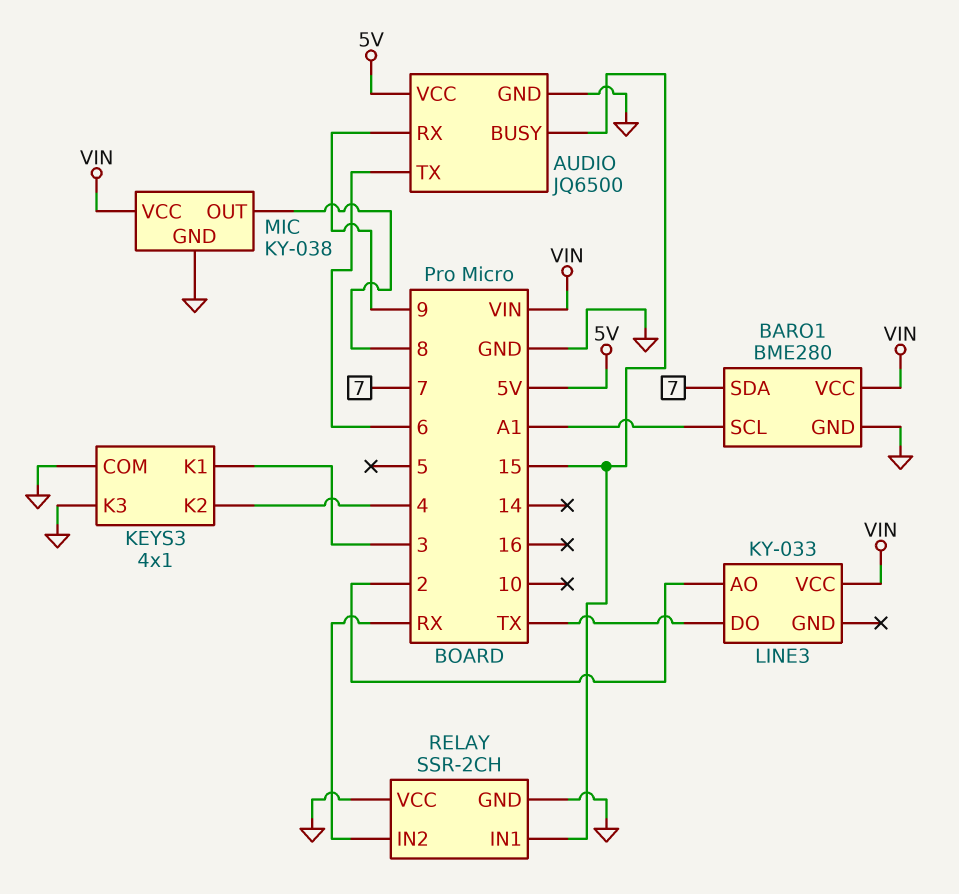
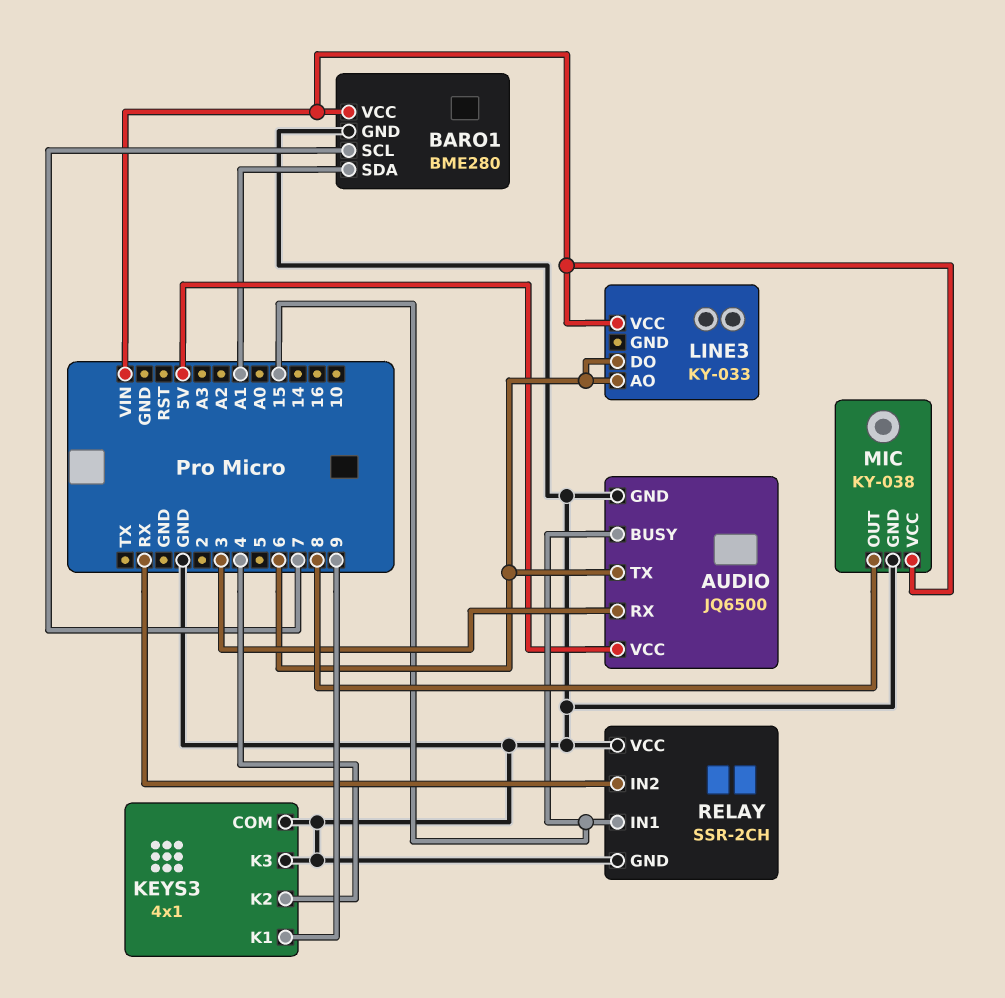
AUDIO pin RX: 9 -> 3
BARO1 pin SCL: A1 -> 7
BARO1 pin SDA: 7 -> A1
KEYS3 pin K1: 3 -> 9
LINE3 pin AO: 2 -> 6
LINE3 pin DO: TX -> 6

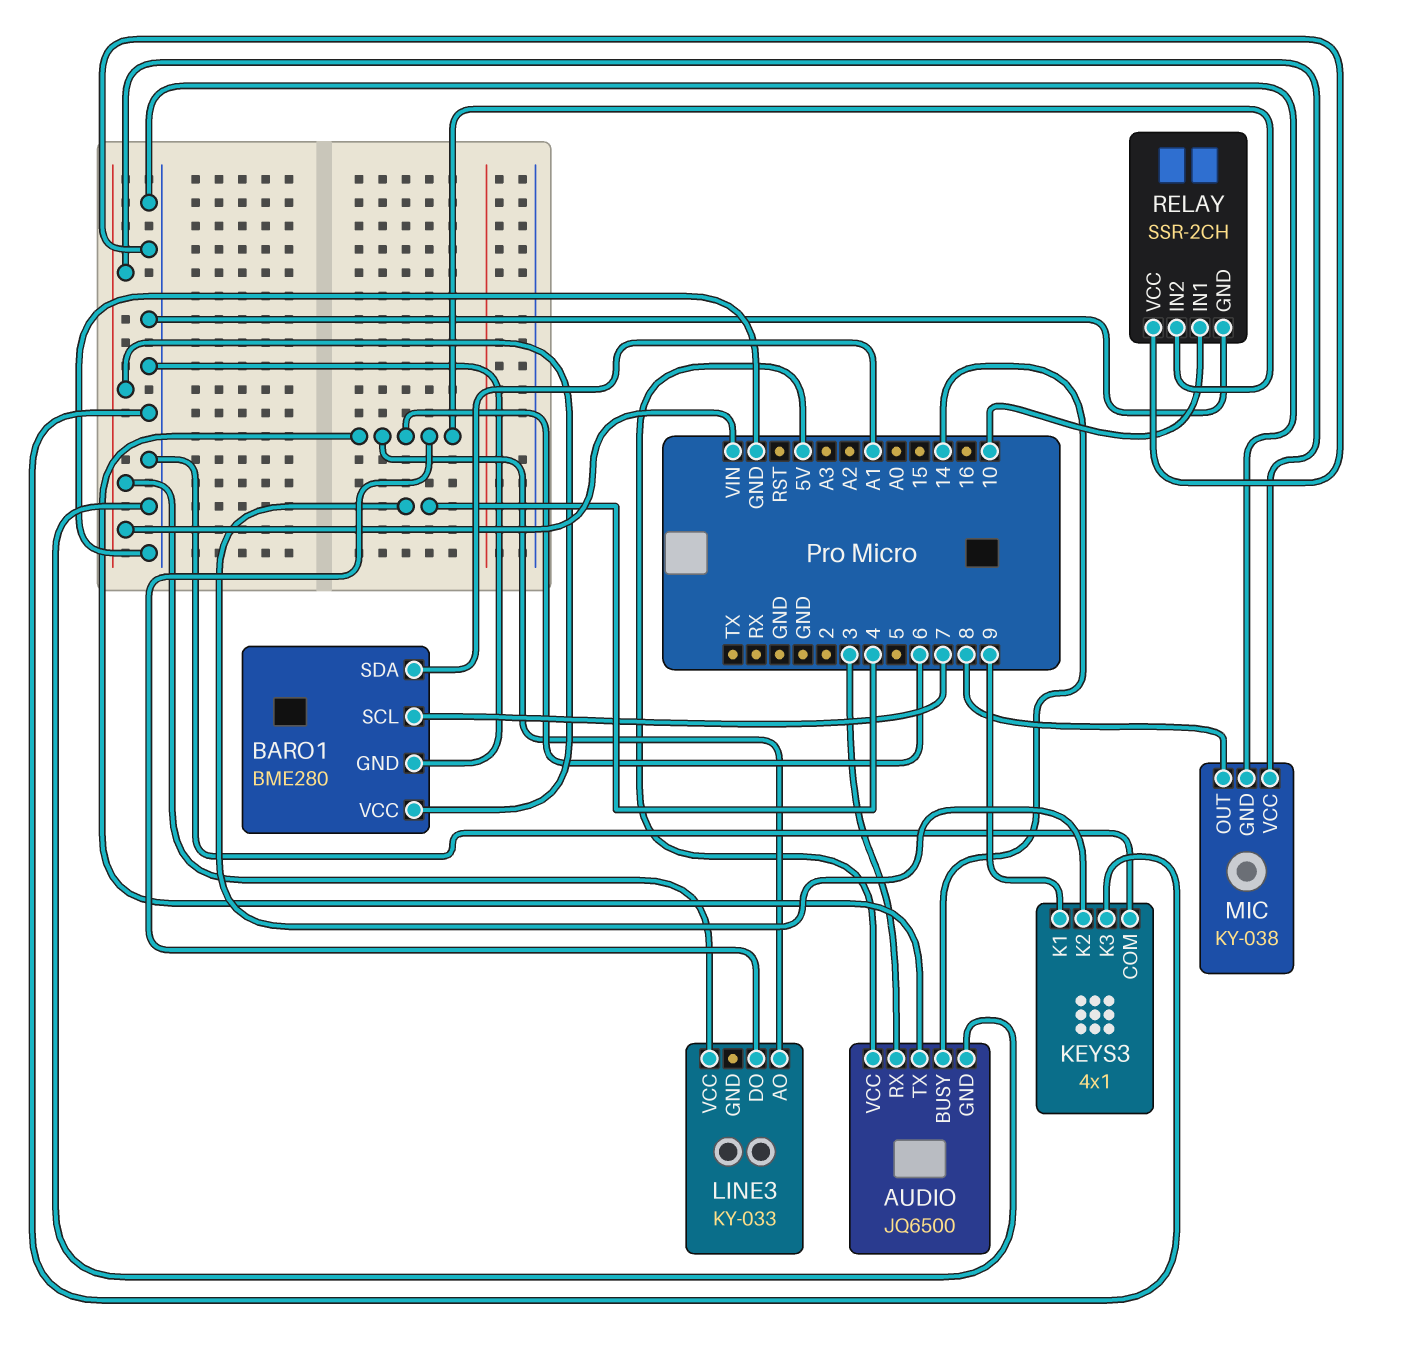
AUDIO pin BUSY: 15 -> 14
RELAY pin IN1: 15 -> 10
RELAY pin IN2: RX -> 6

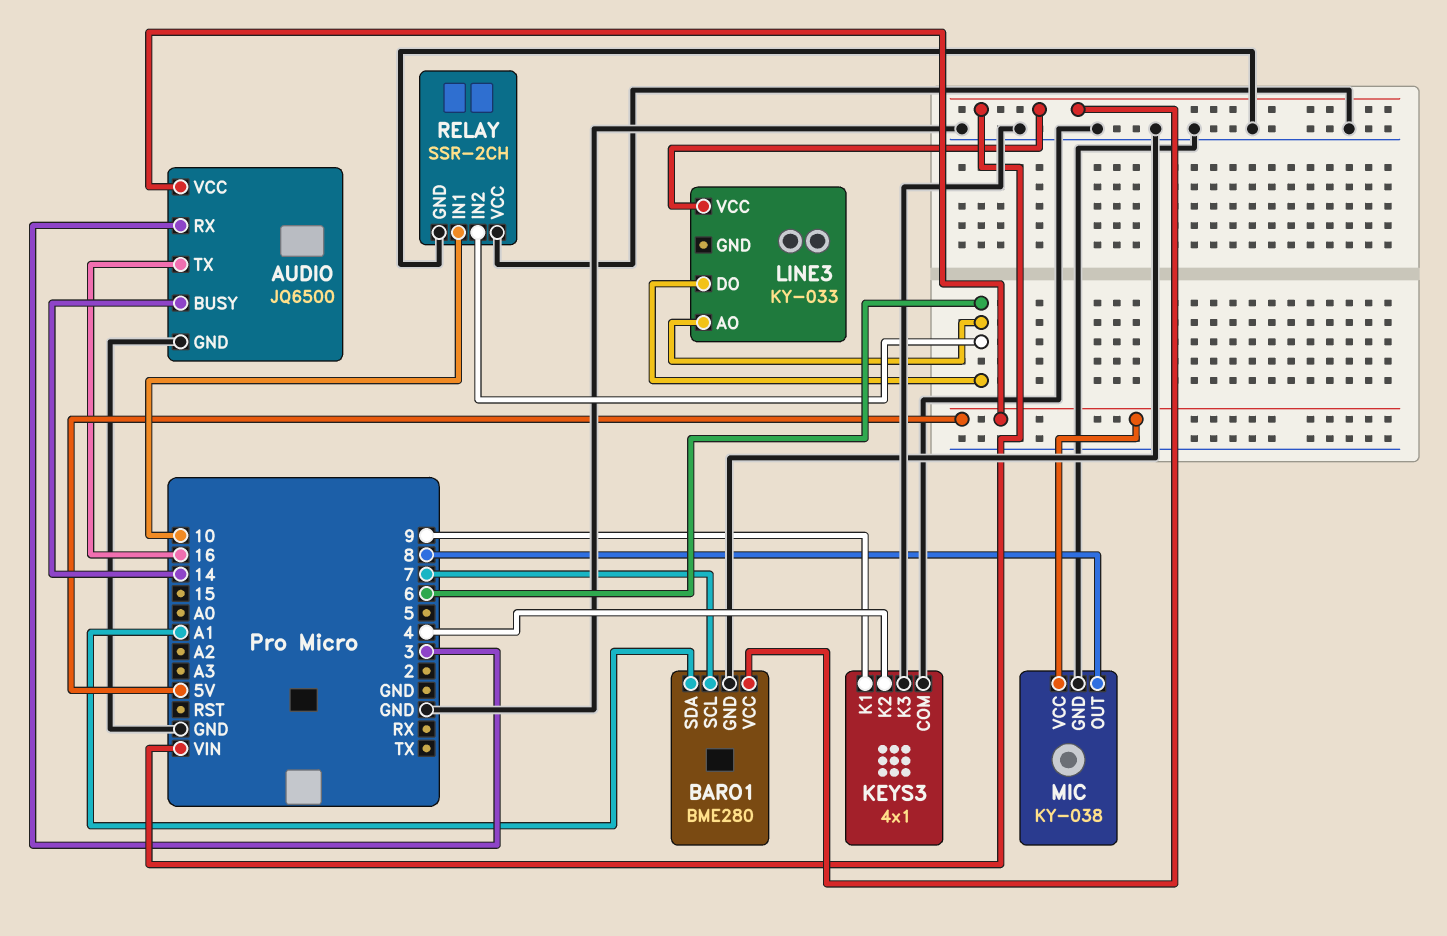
AUDIO pin TX: 6 -> 16
MIC pin VCC: VIN -> 5V

